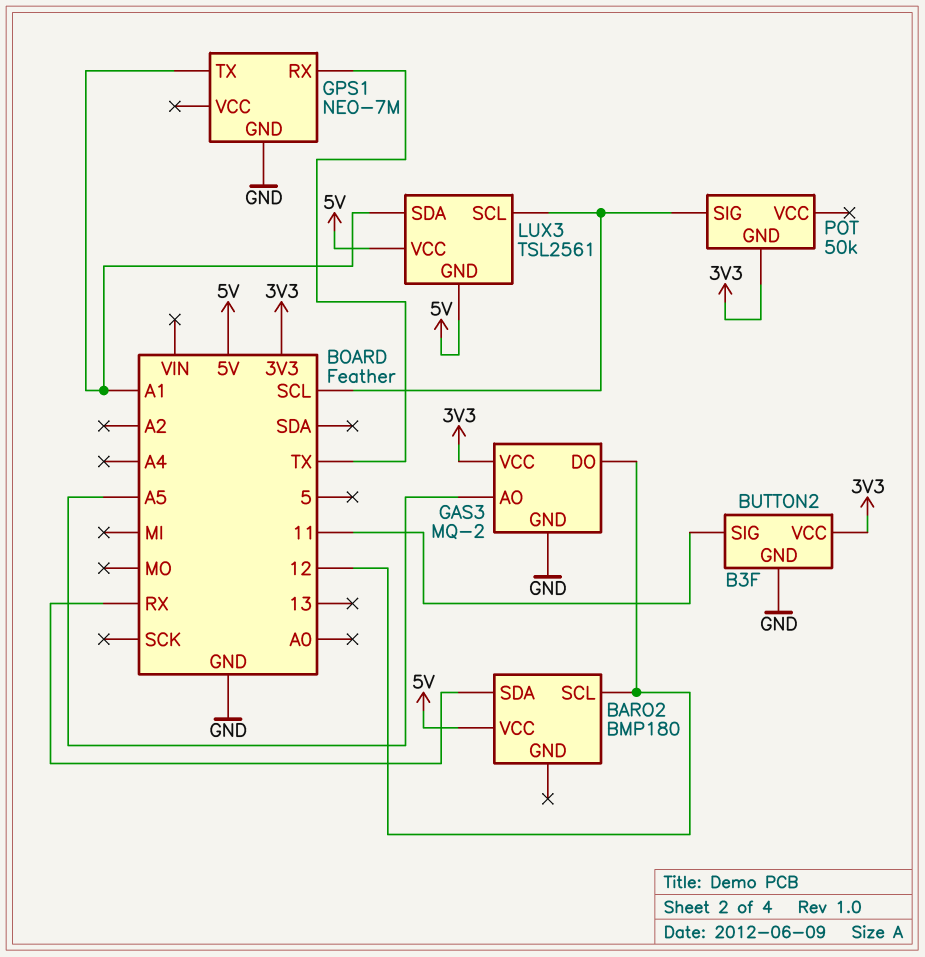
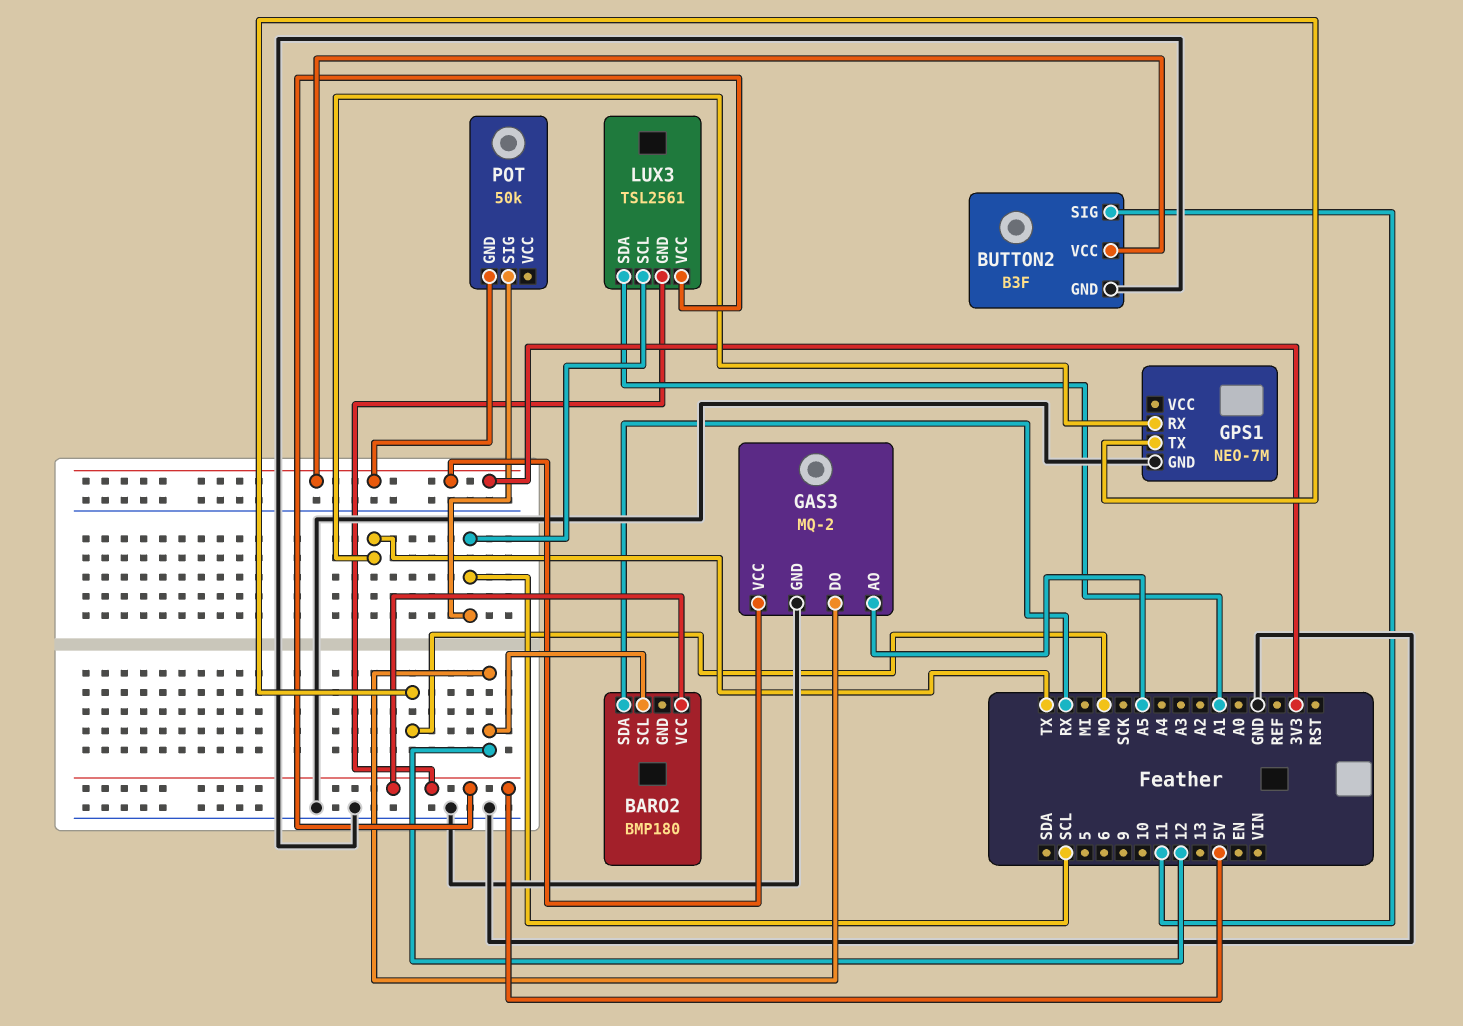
GPS1 pin TX: A1 -> MO

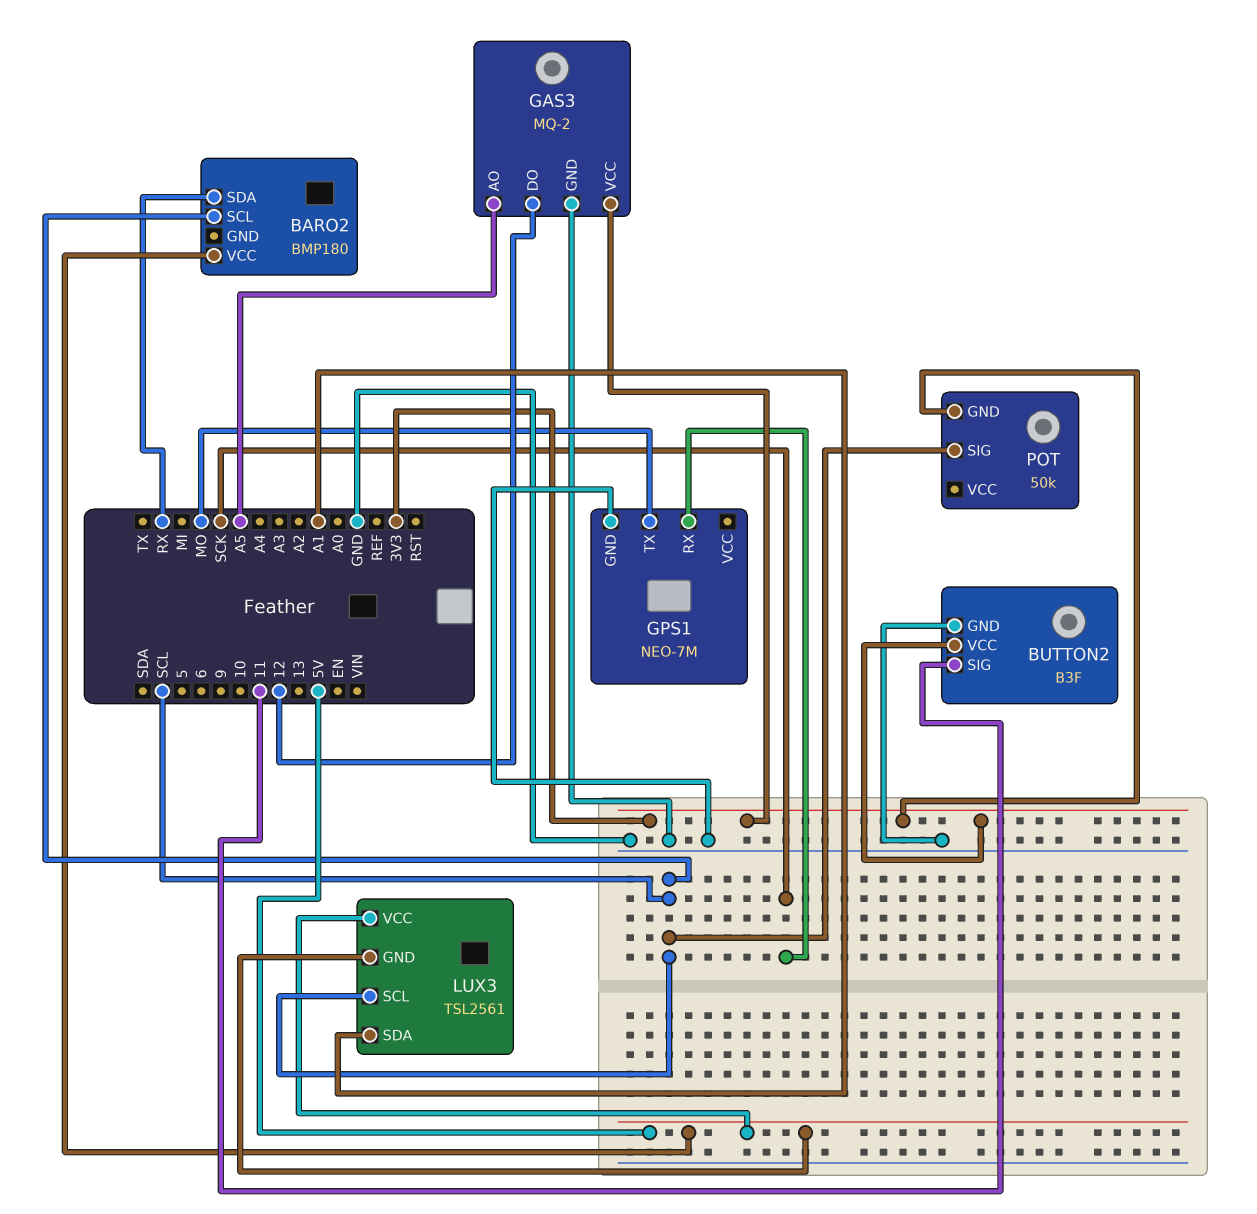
BARO2 pin SCL: 12 -> SCL
GPS1 pin RX: TX -> SCK

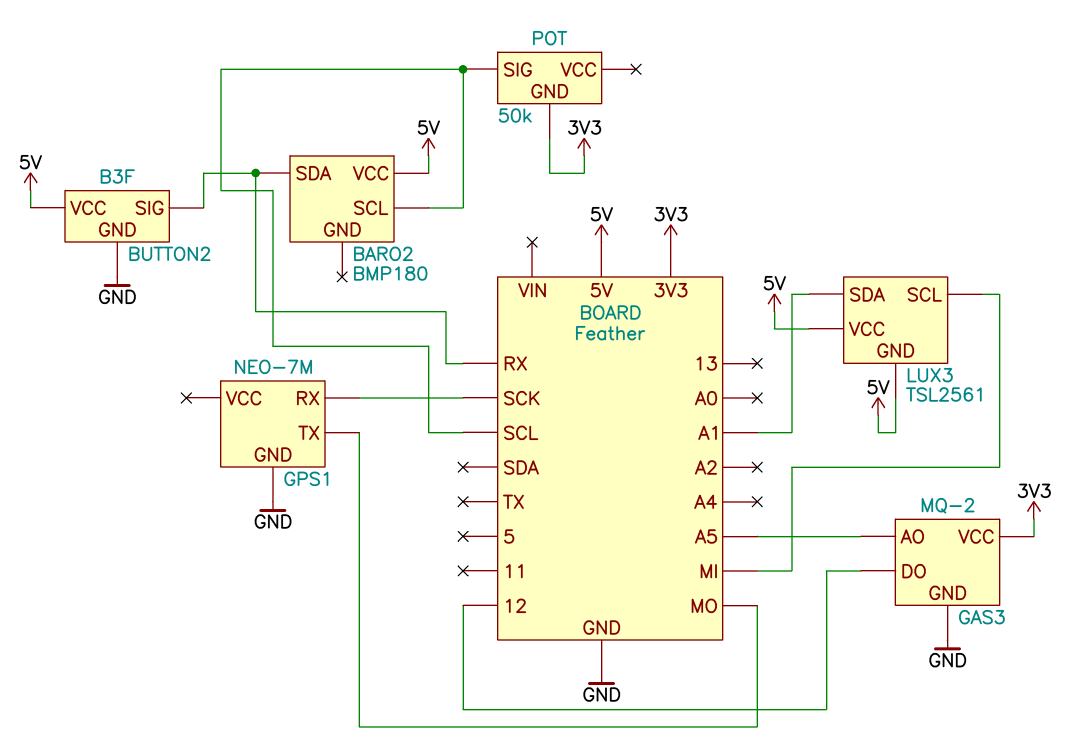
BUTTON2 pin SIG: 11 -> RX
BUTTON2 pin VCC: 3V3 -> 5V
LUX3 pin SCL: SCL -> MI

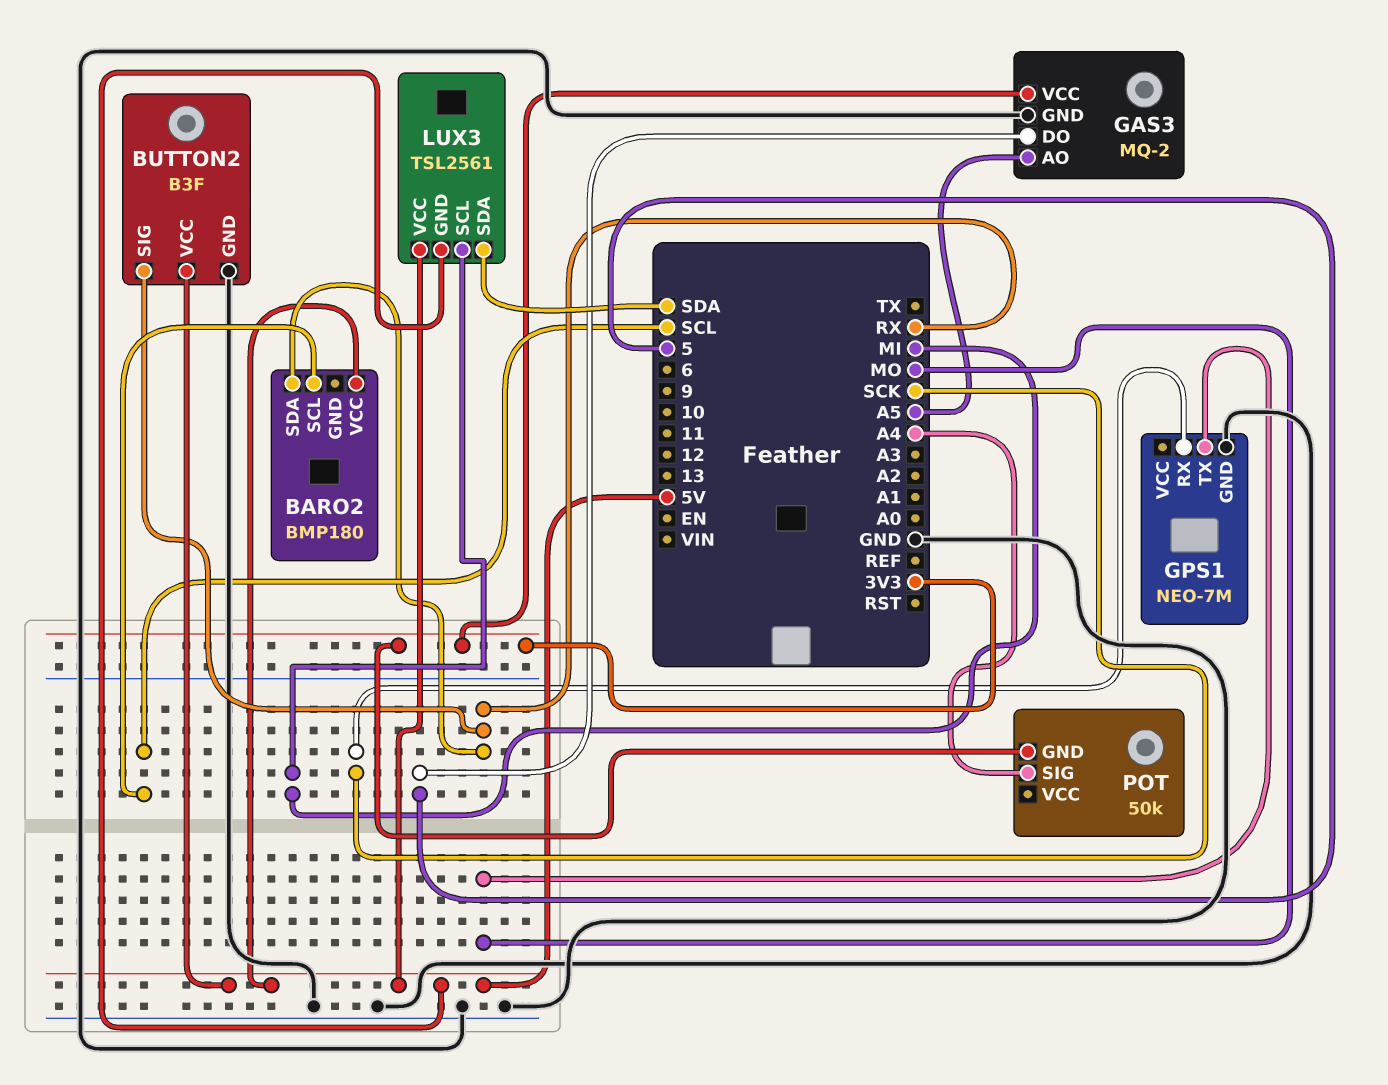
GAS3 pin DO: 12 -> 5
LUX3 pin SDA: A1 -> SDA
POT pin SIG: SCL -> A4

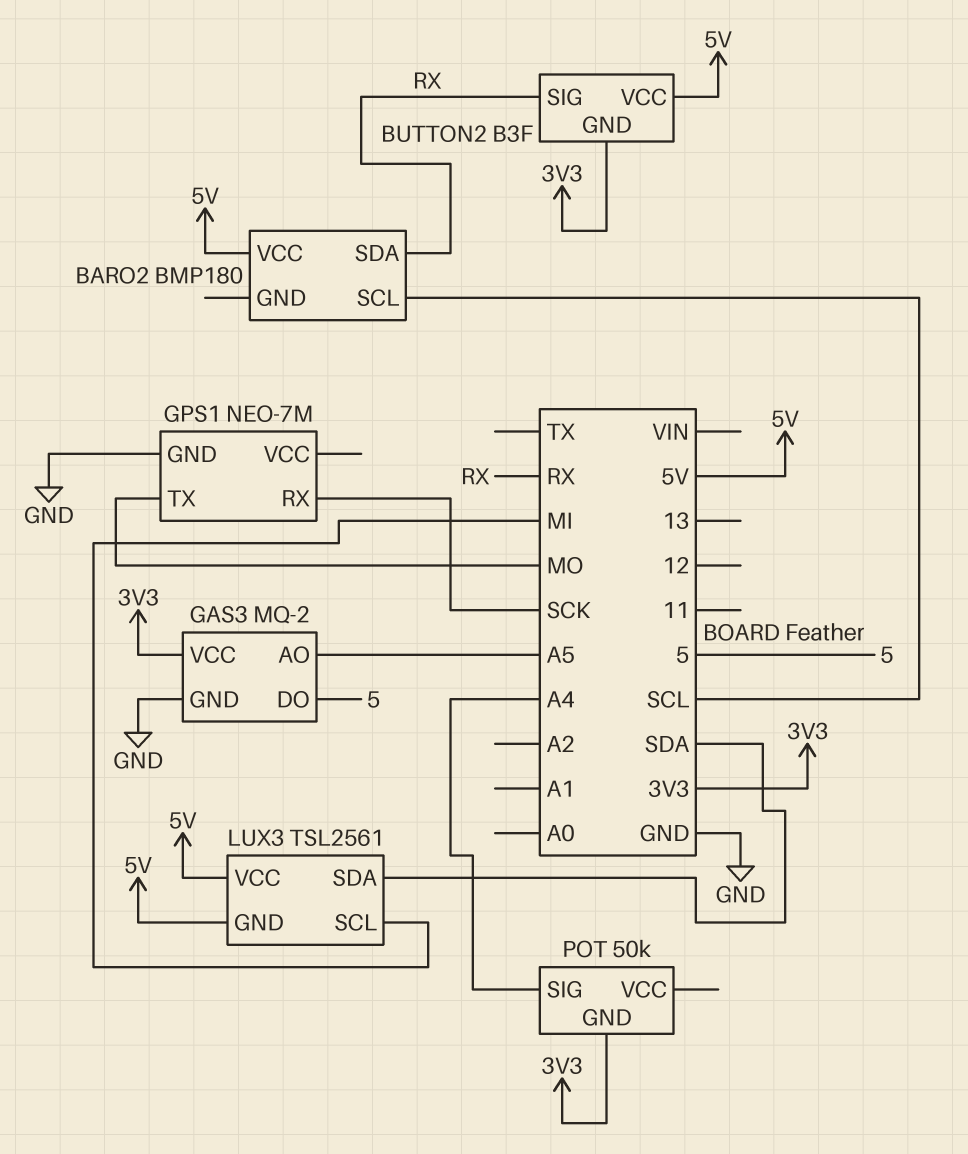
BUTTON2 pin GND: GND -> 3V3

